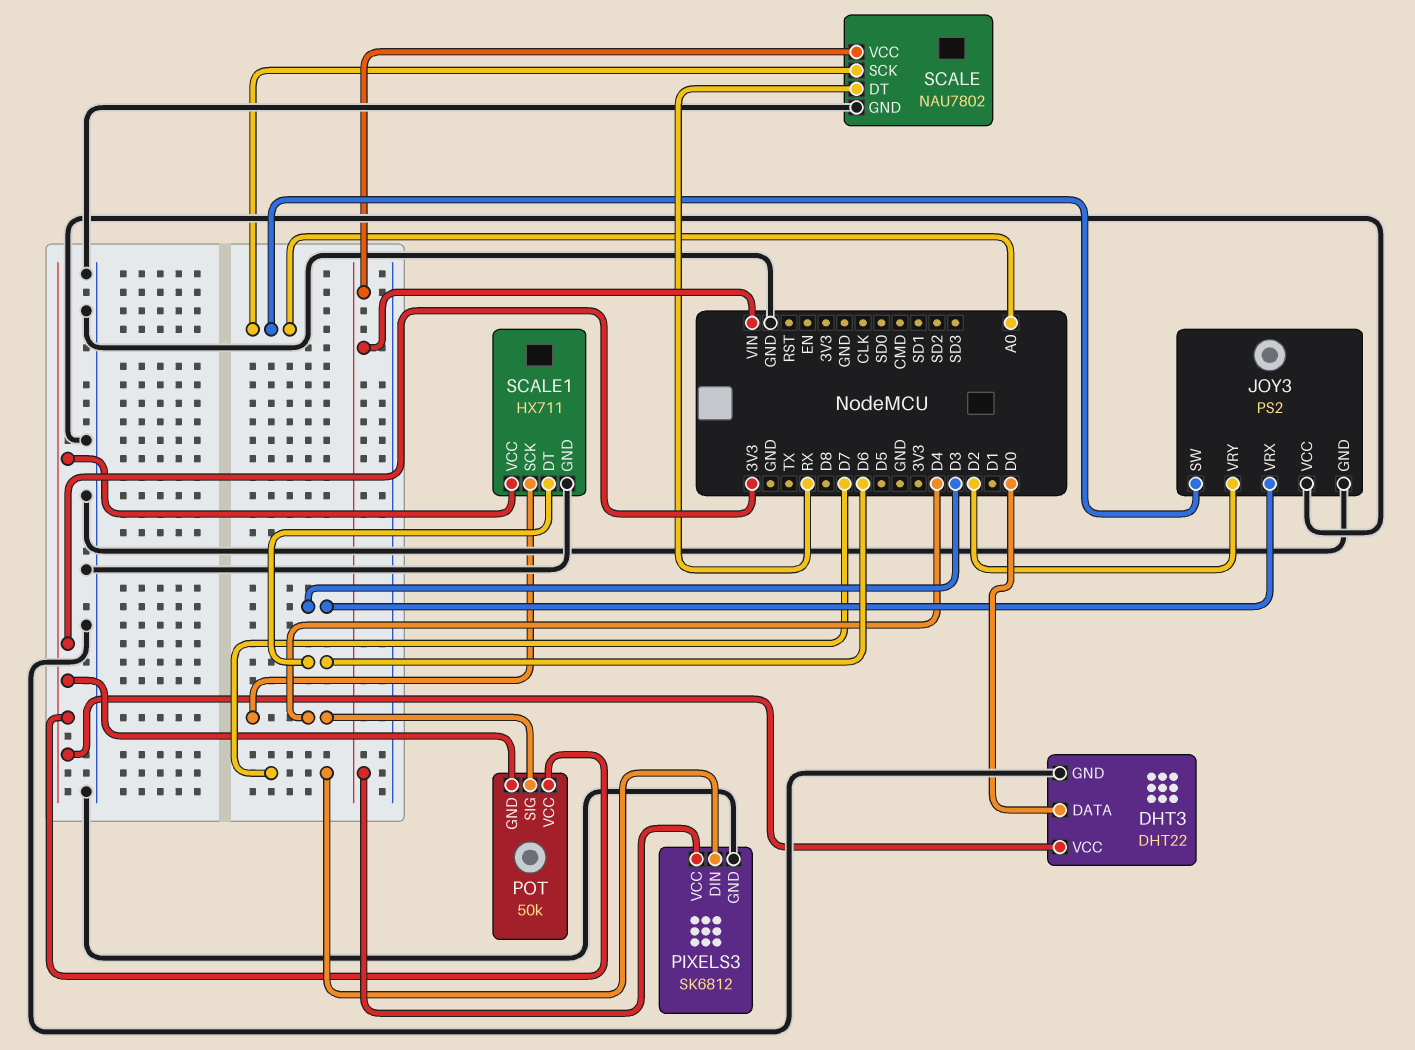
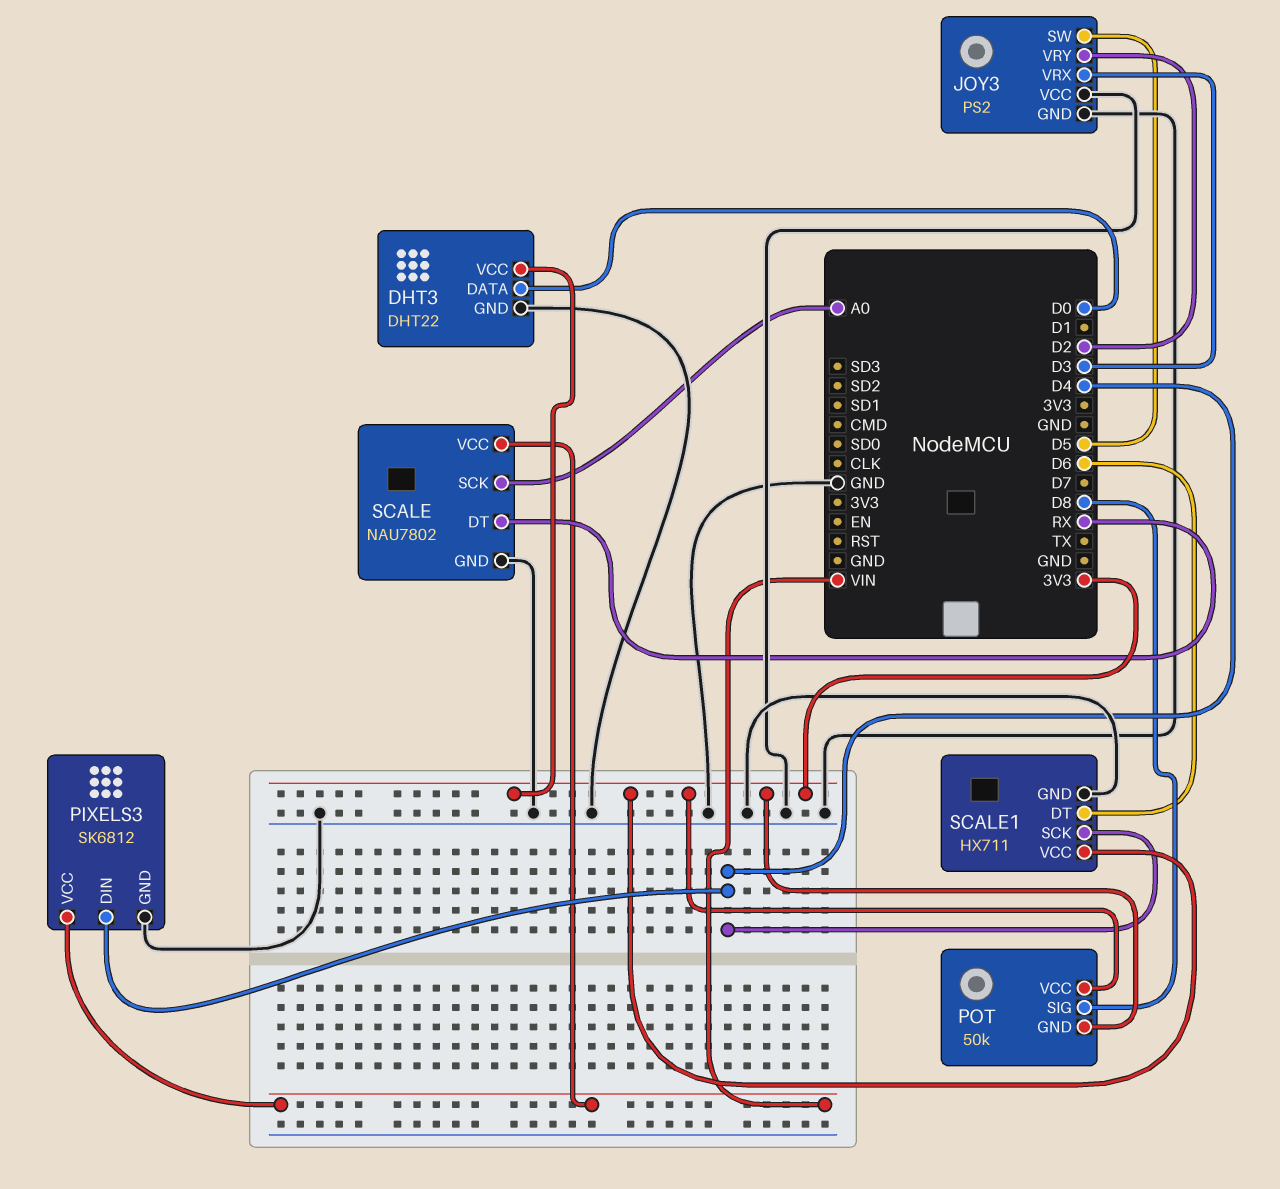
JOY3 pin SW: A0 -> D5
PIXELS3 pin DIN: D7 -> D4
POT pin SIG: D4 -> D8

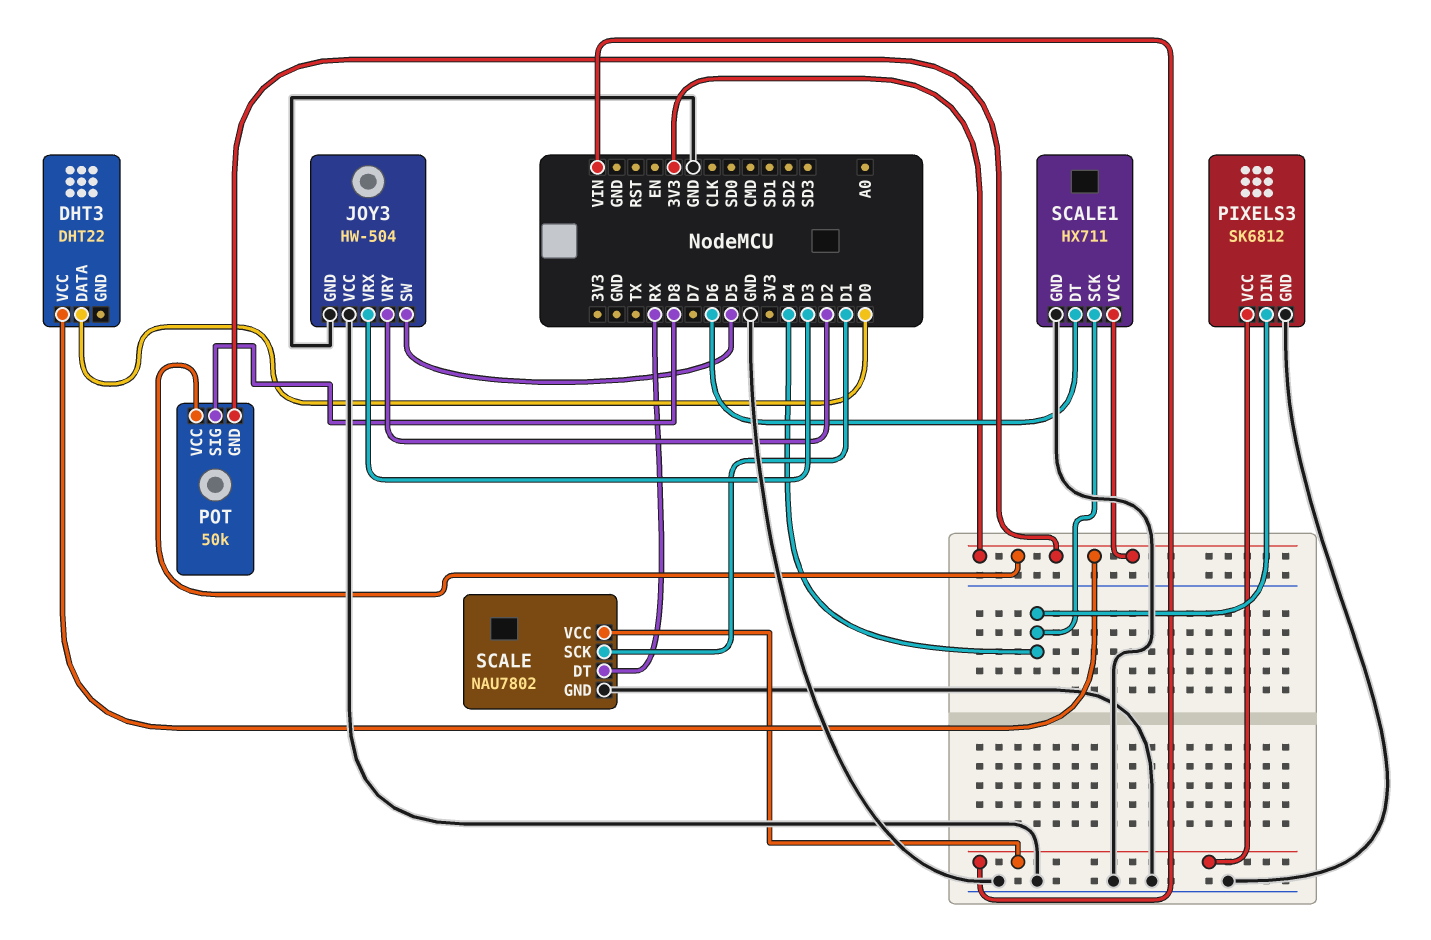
DHT3 pin GND: GND -> none
JOY3: PS2 -> HW-504
SCALE pin SCK: A0 -> D1

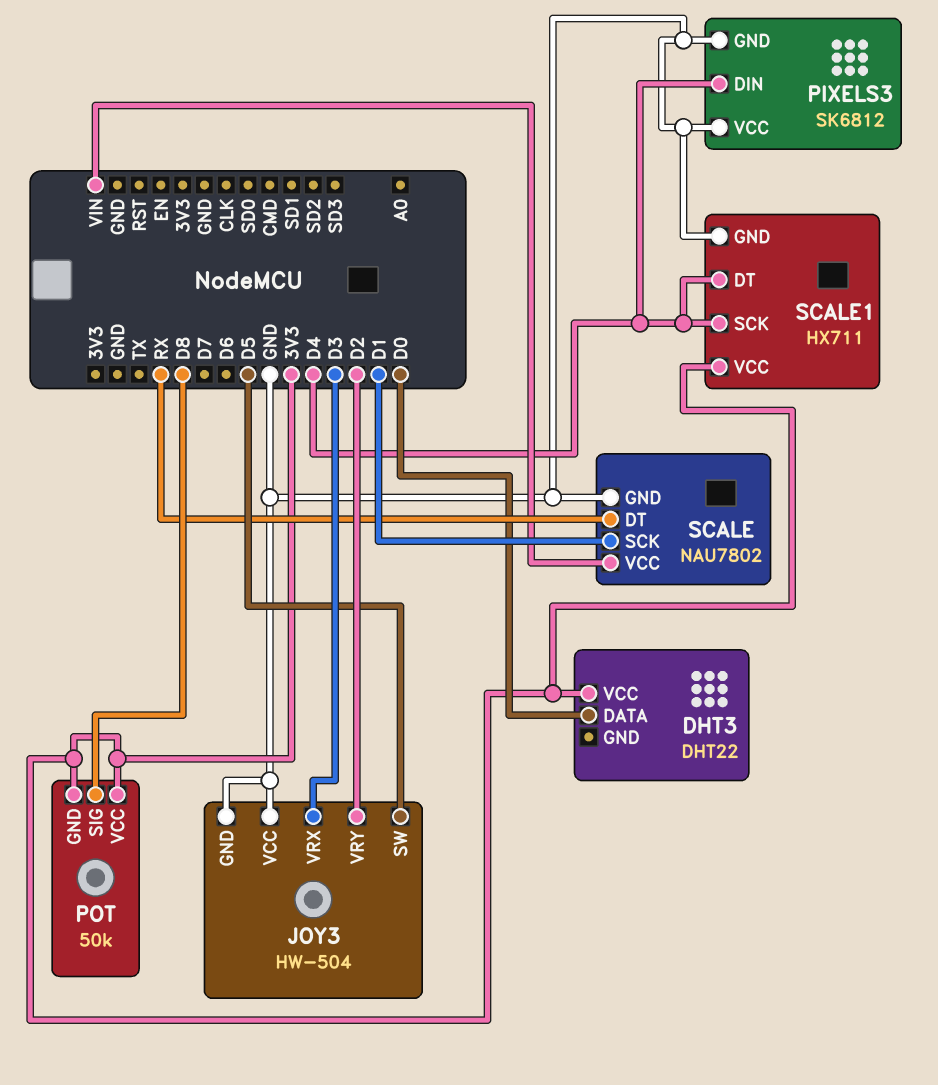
PIXELS3 pin VCC: VIN -> GND
SCALE1 pin DT: D6 -> D4

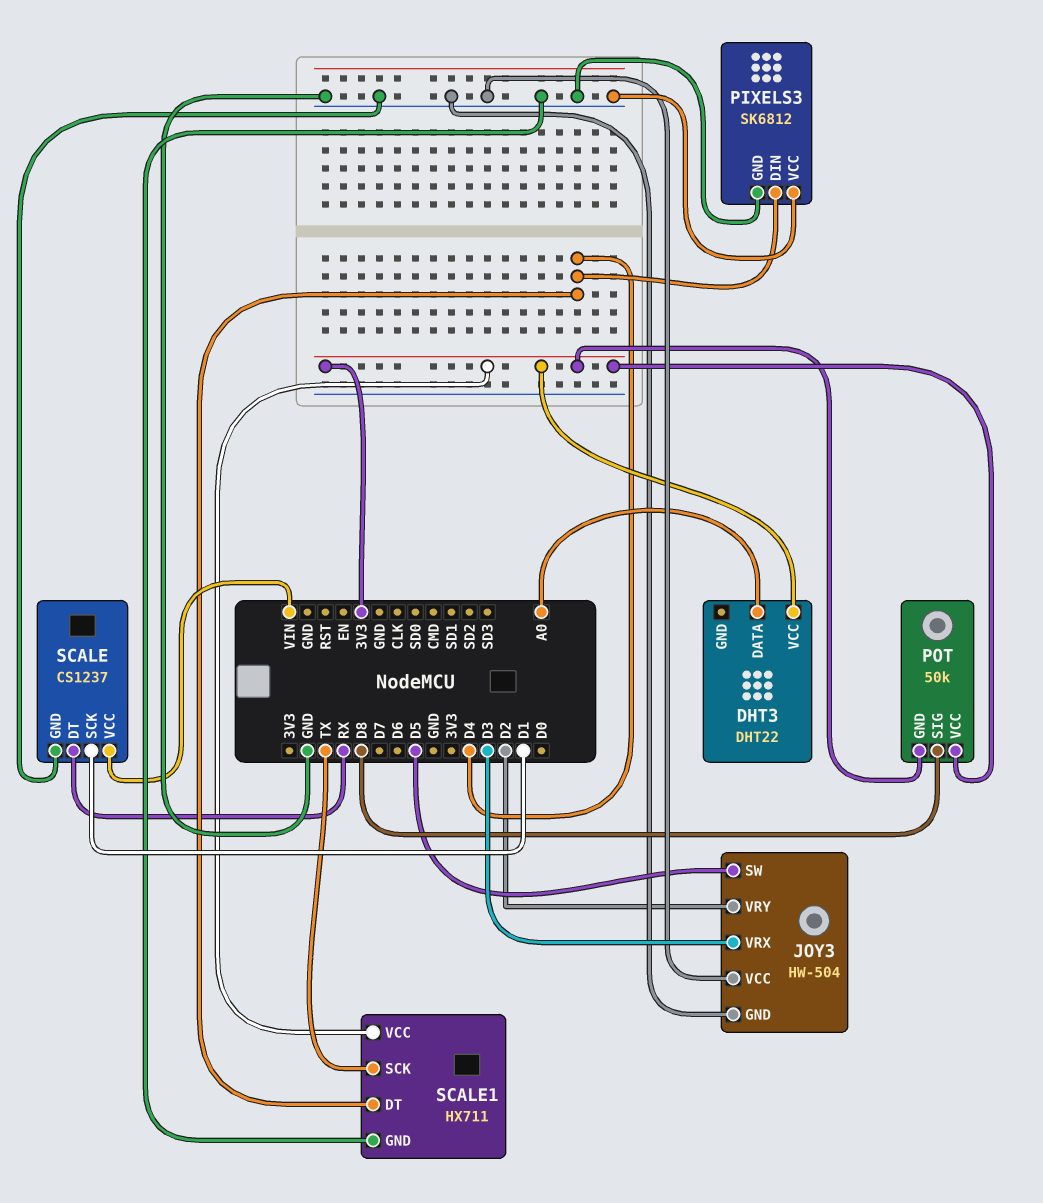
DHT3 pin DATA: D0 -> A0
SCALE: NAU7802 -> CS1237
SCALE1 pin SCK: D4 -> TX

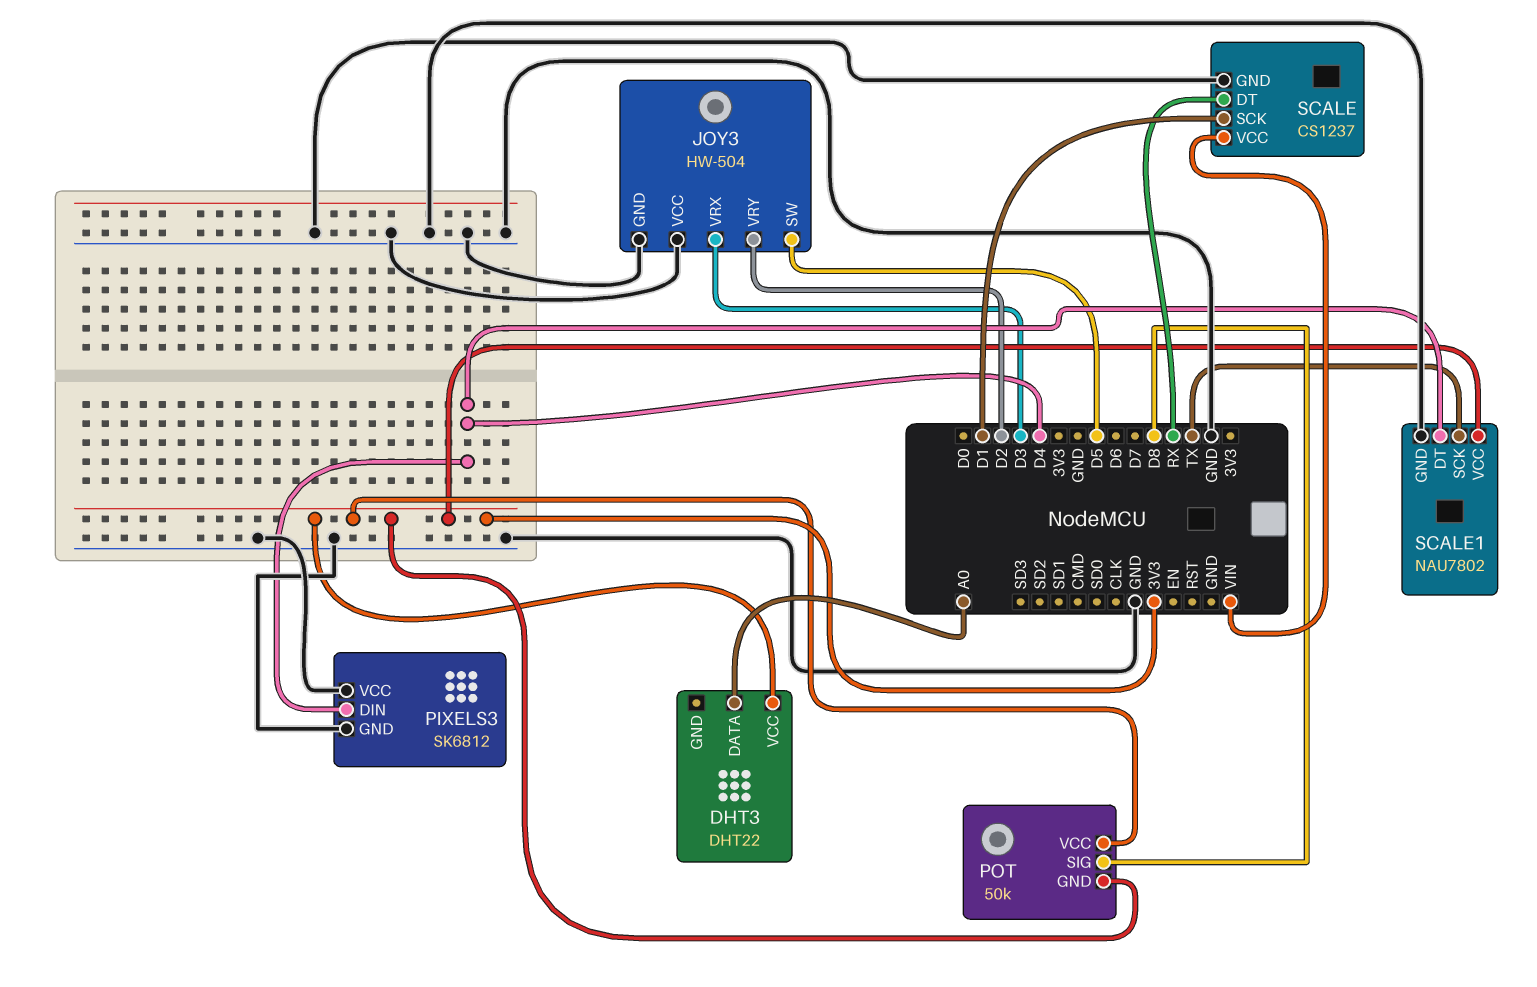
SCALE1: HX711 -> NAU7802

